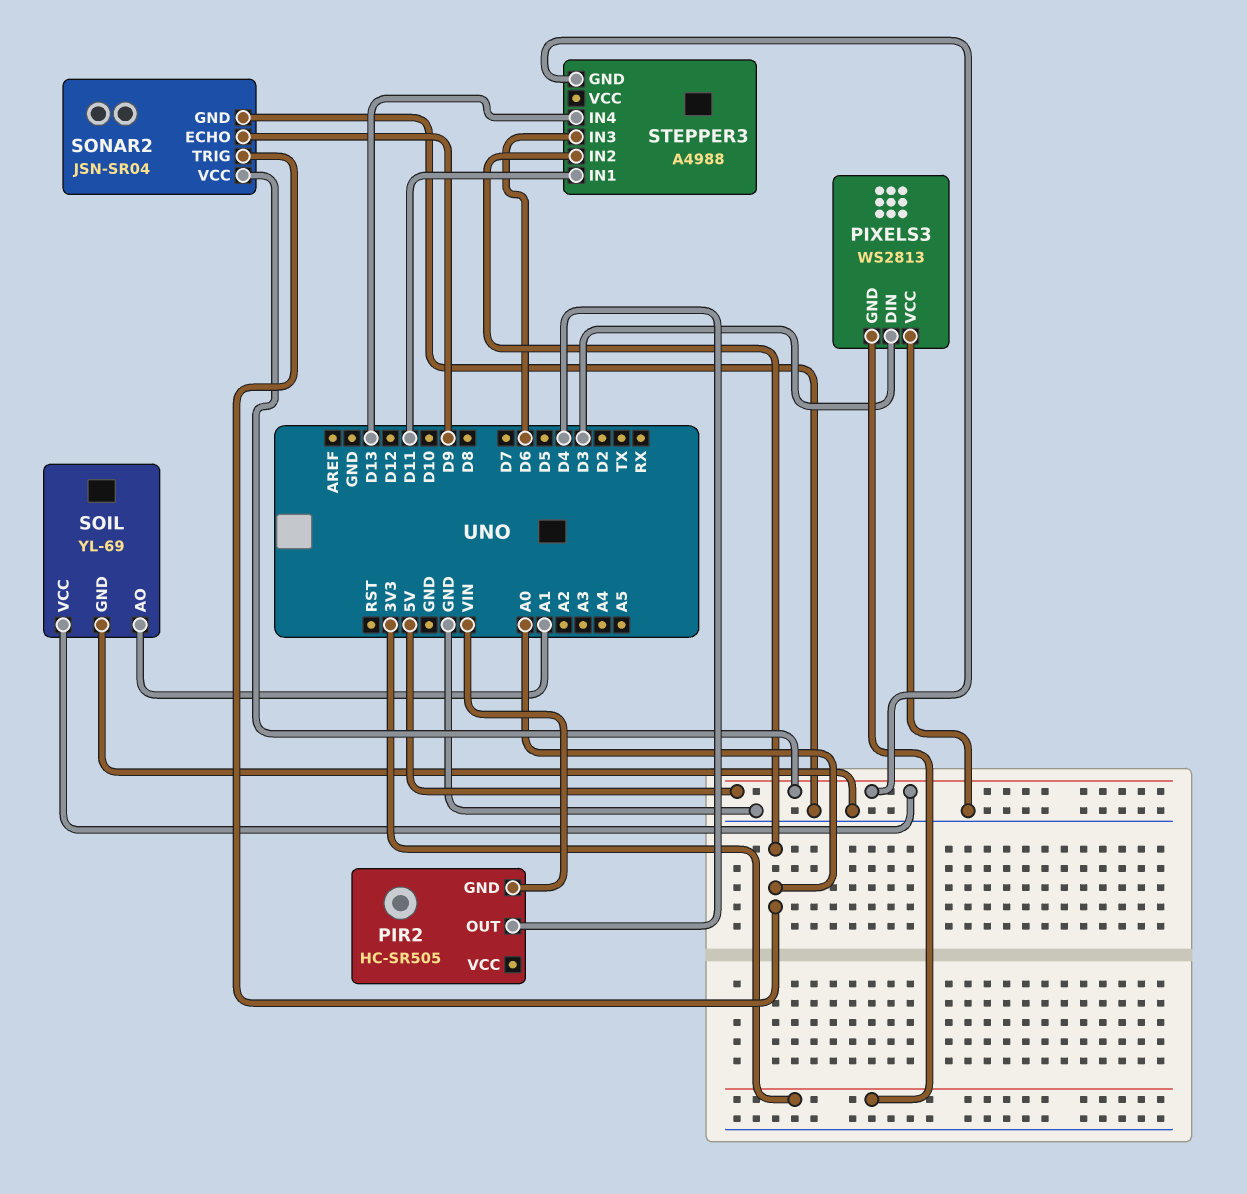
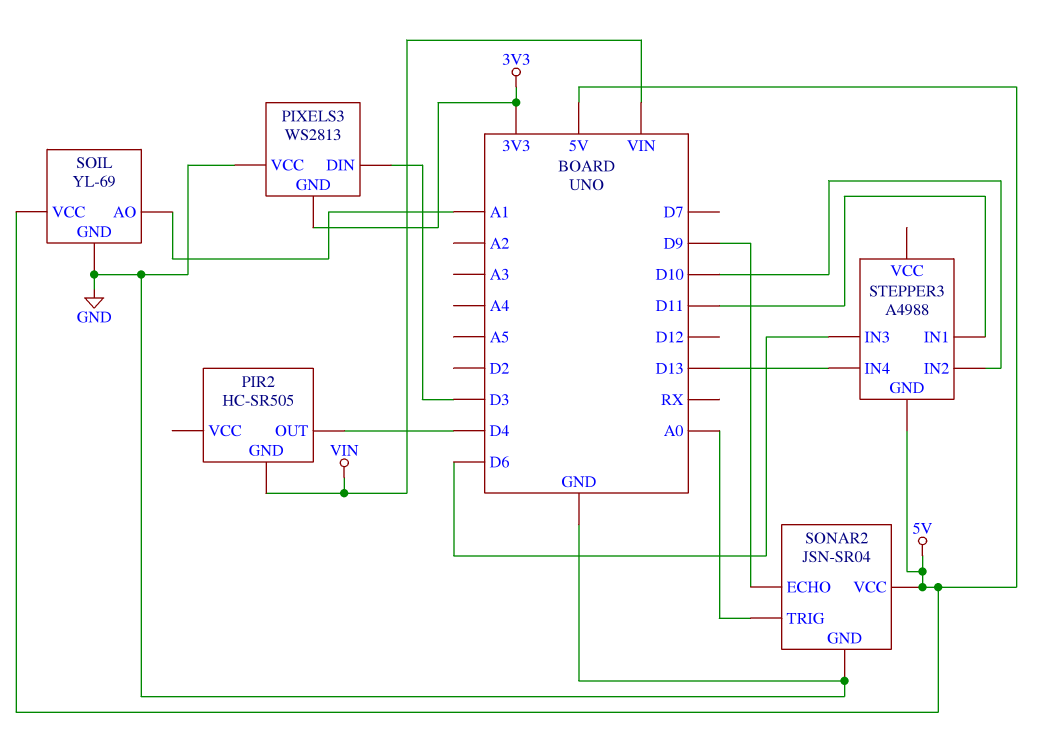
STEPPER3 pin IN2: A0 -> D10

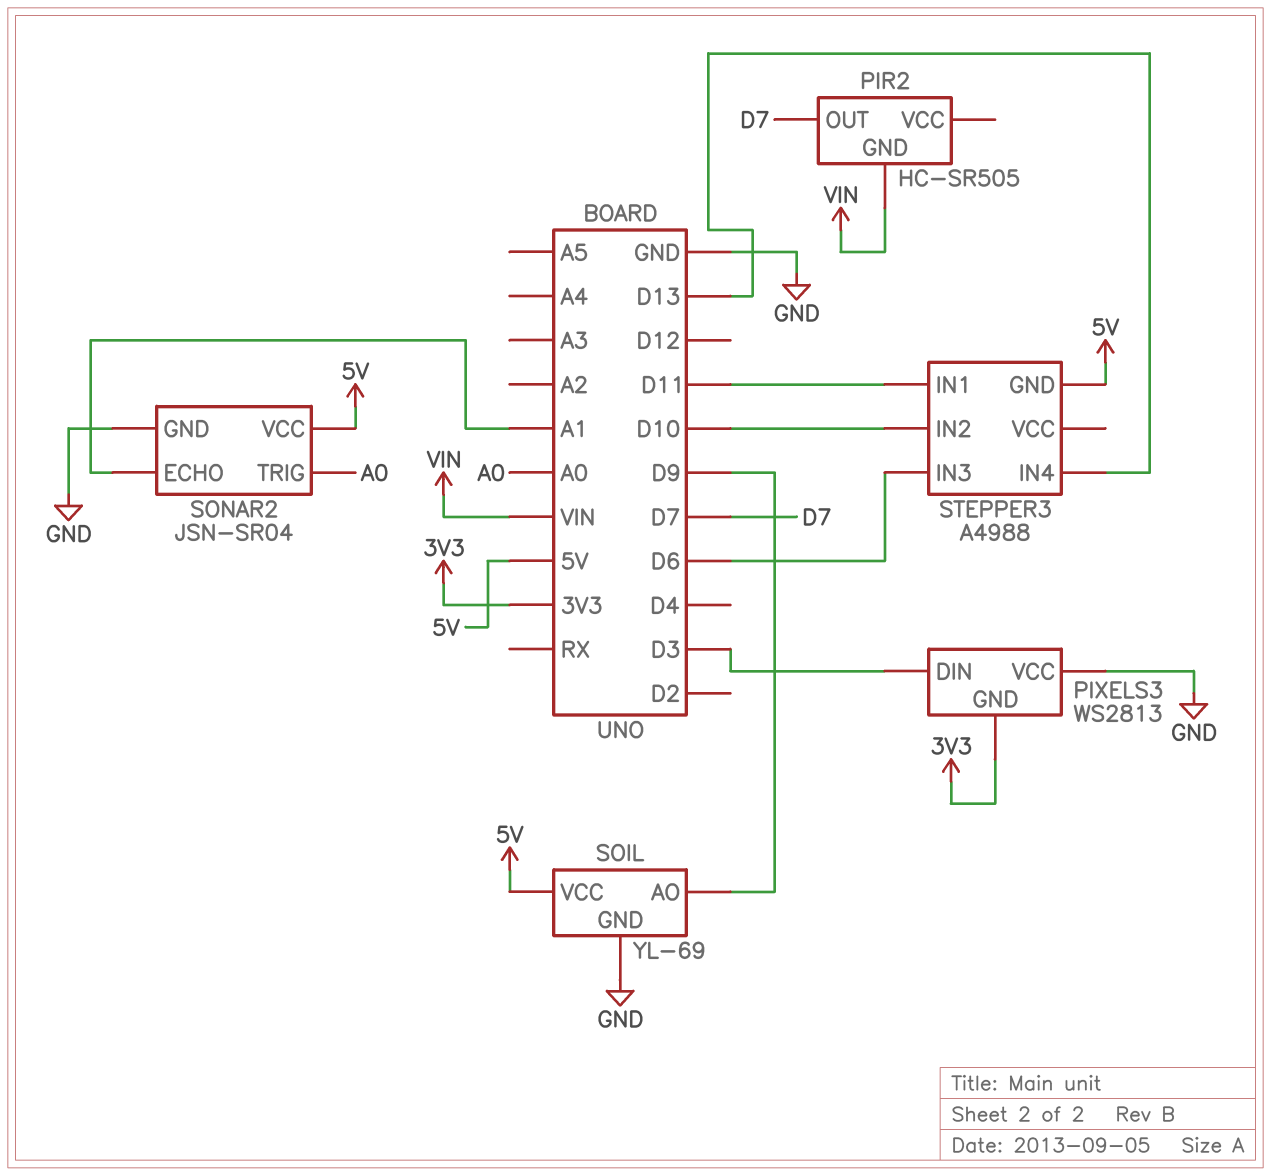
PIR2 pin OUT: D4 -> D7
SOIL pin AO: A1 -> D9
SONAR2 pin ECHO: D9 -> A1

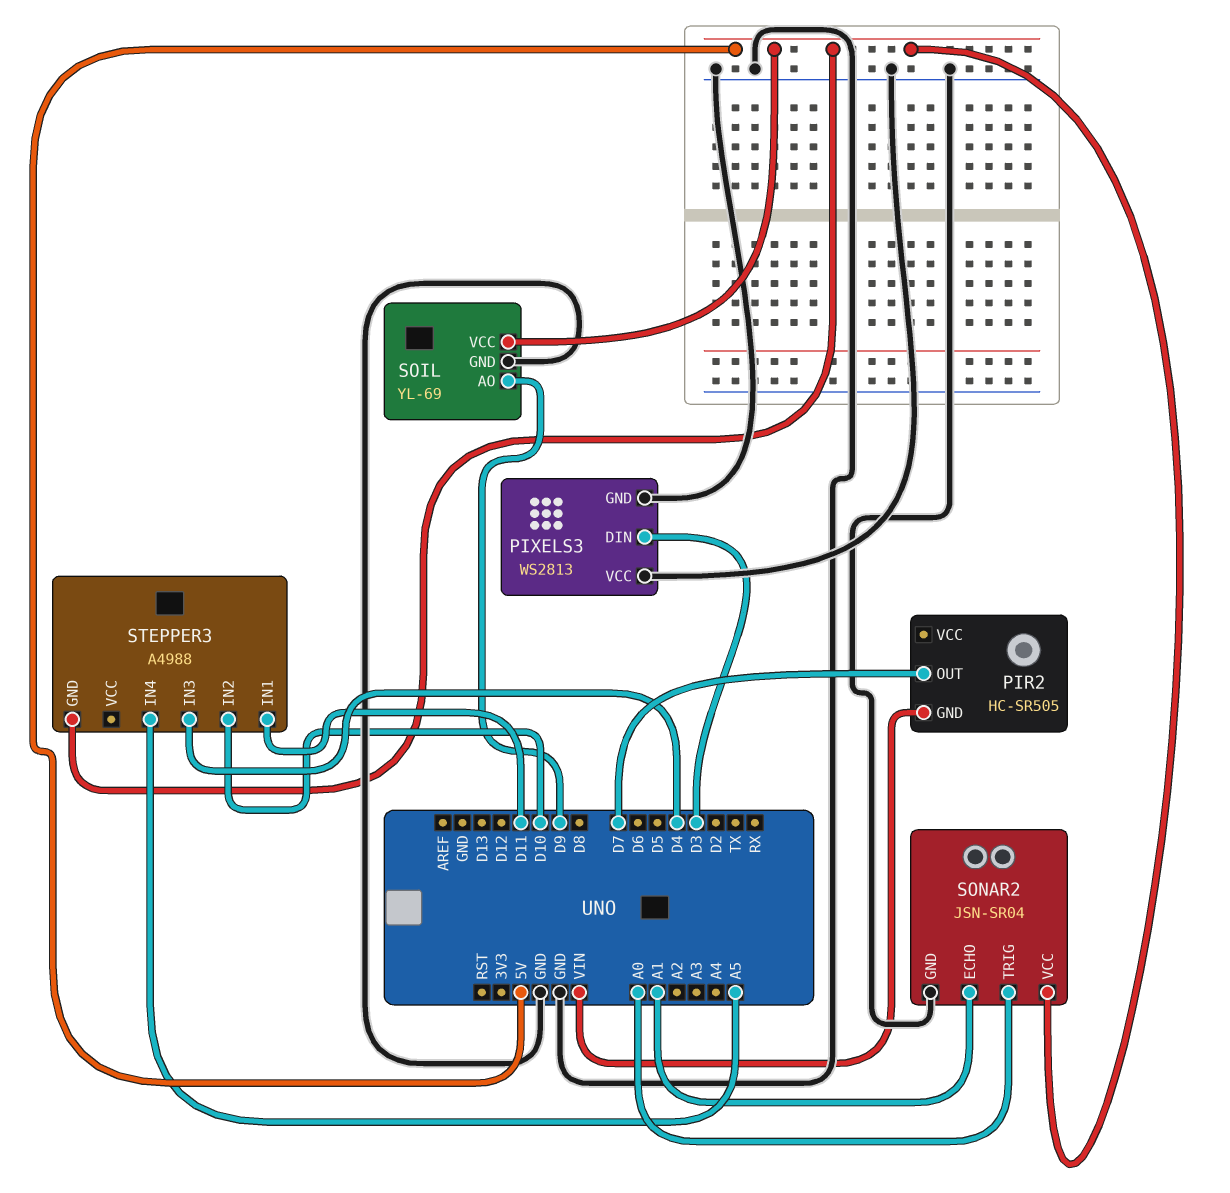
PIXELS3 pin GND: 3V3 -> GND
STEPPER3 pin IN3: D6 -> D4
STEPPER3 pin IN4: D13 -> A5

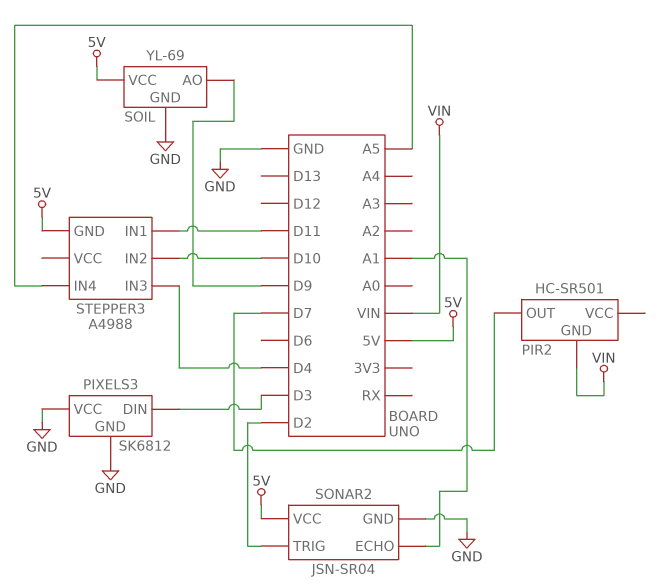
PIR2: HC-SR505 -> HC-SR501
PIXELS3: WS2813 -> SK6812
SONAR2 pin TRIG: A0 -> D2

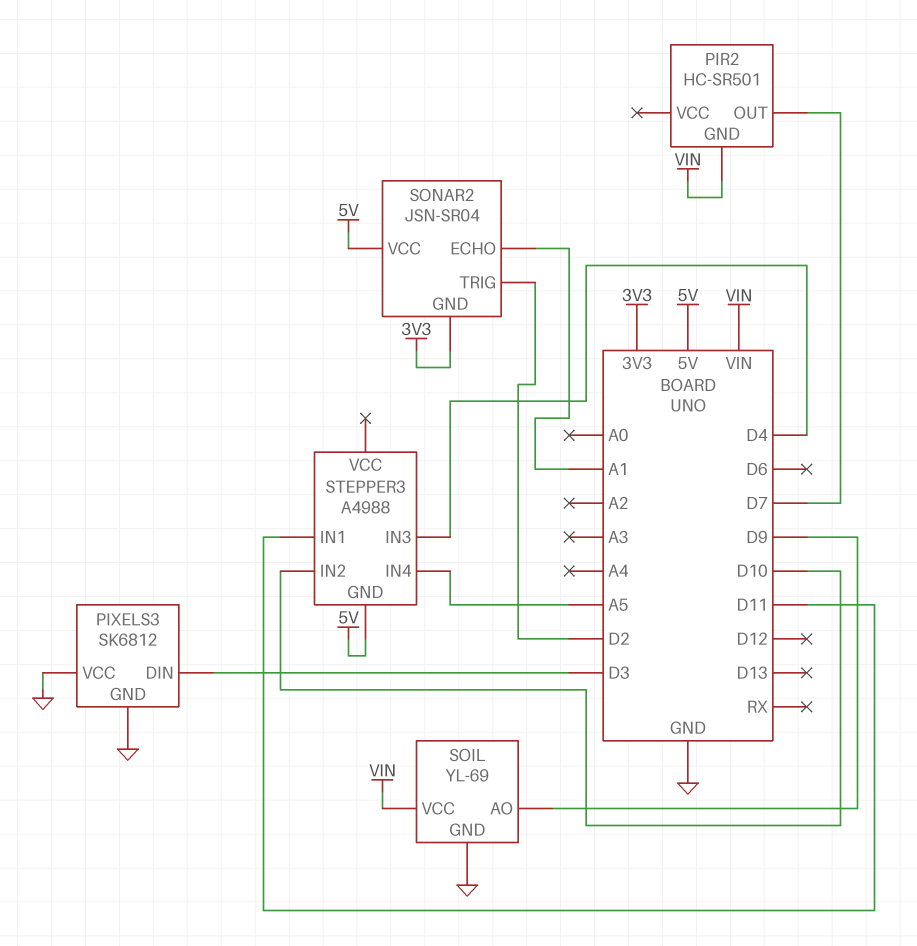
SOIL pin VCC: 5V -> VIN
SONAR2 pin GND: GND -> 3V3

